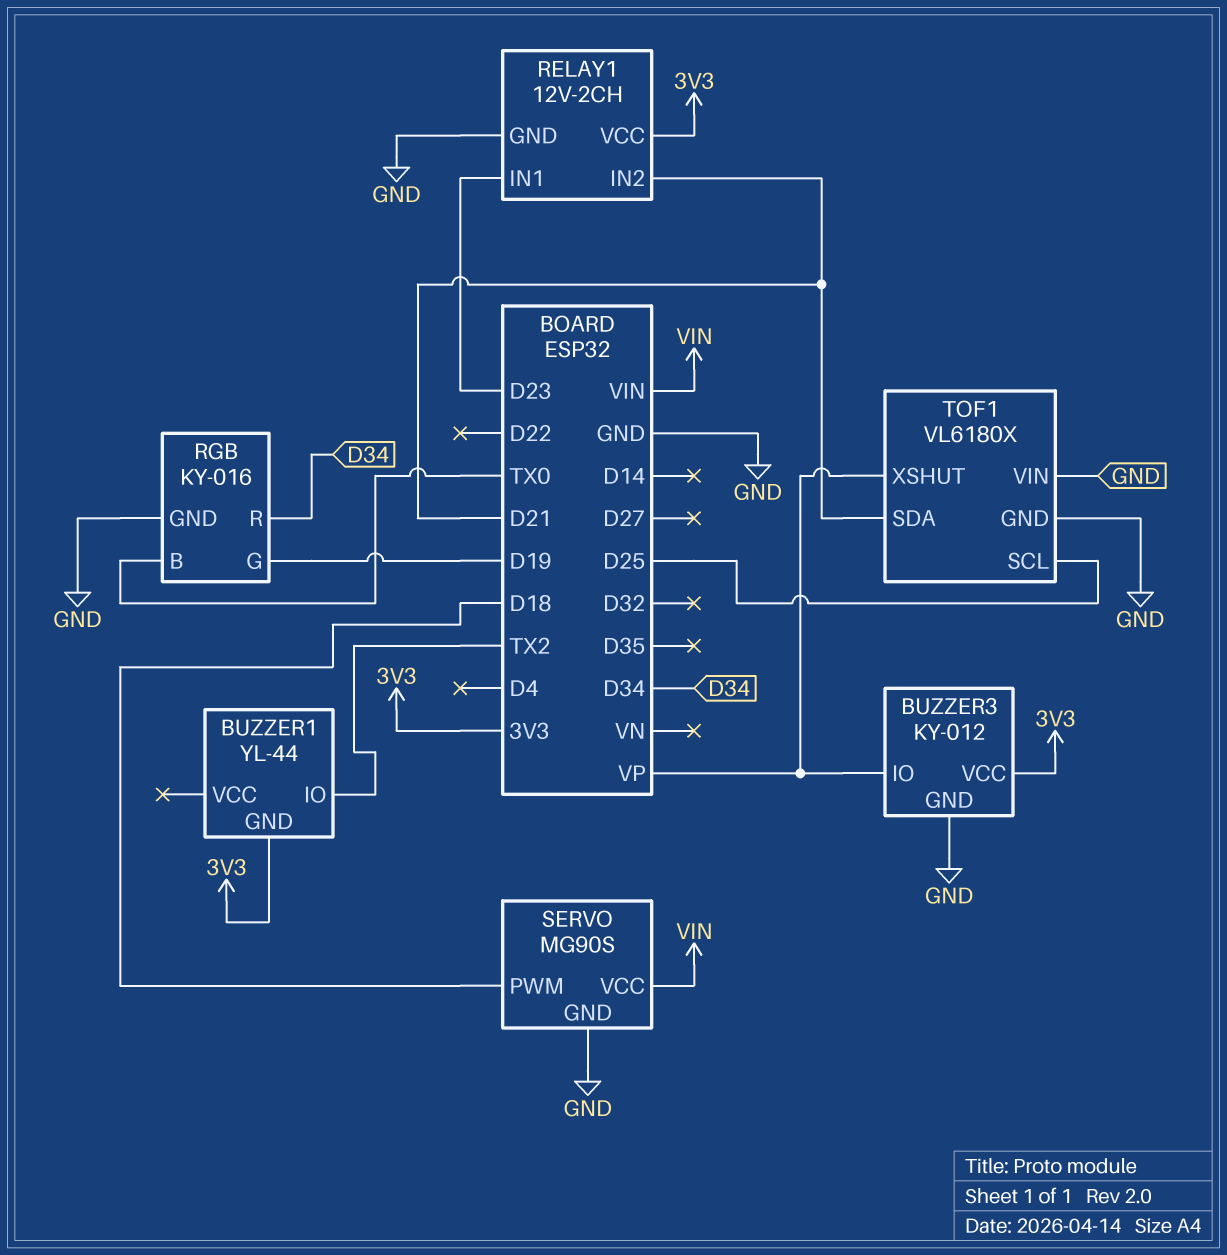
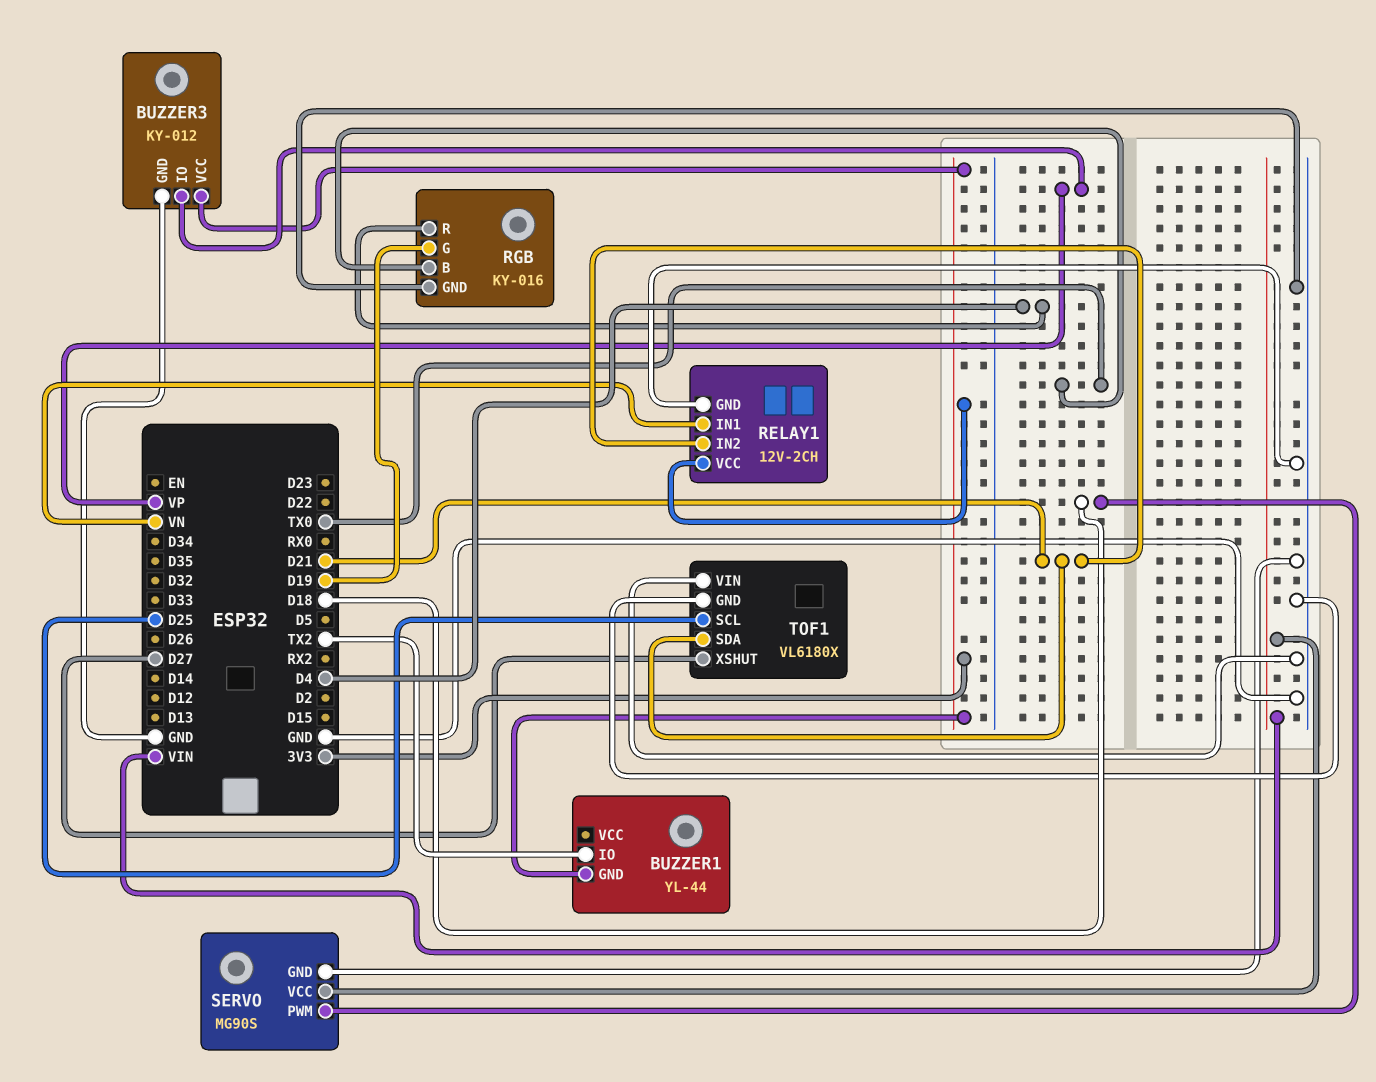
RELAY1 pin IN1: D23 -> VN
RGB pin R: D34 -> D4
TOF1 pin XSHUT: VP -> D27

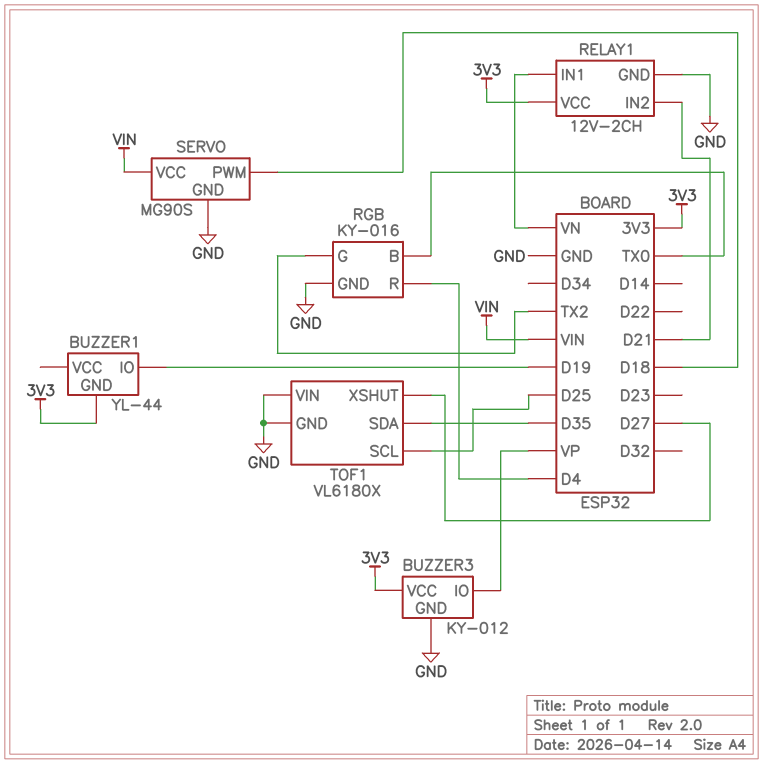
BUZZER1 pin IO: TX2 -> D19
RGB pin G: D19 -> TX2
TOF1 pin SDA: D21 -> D35

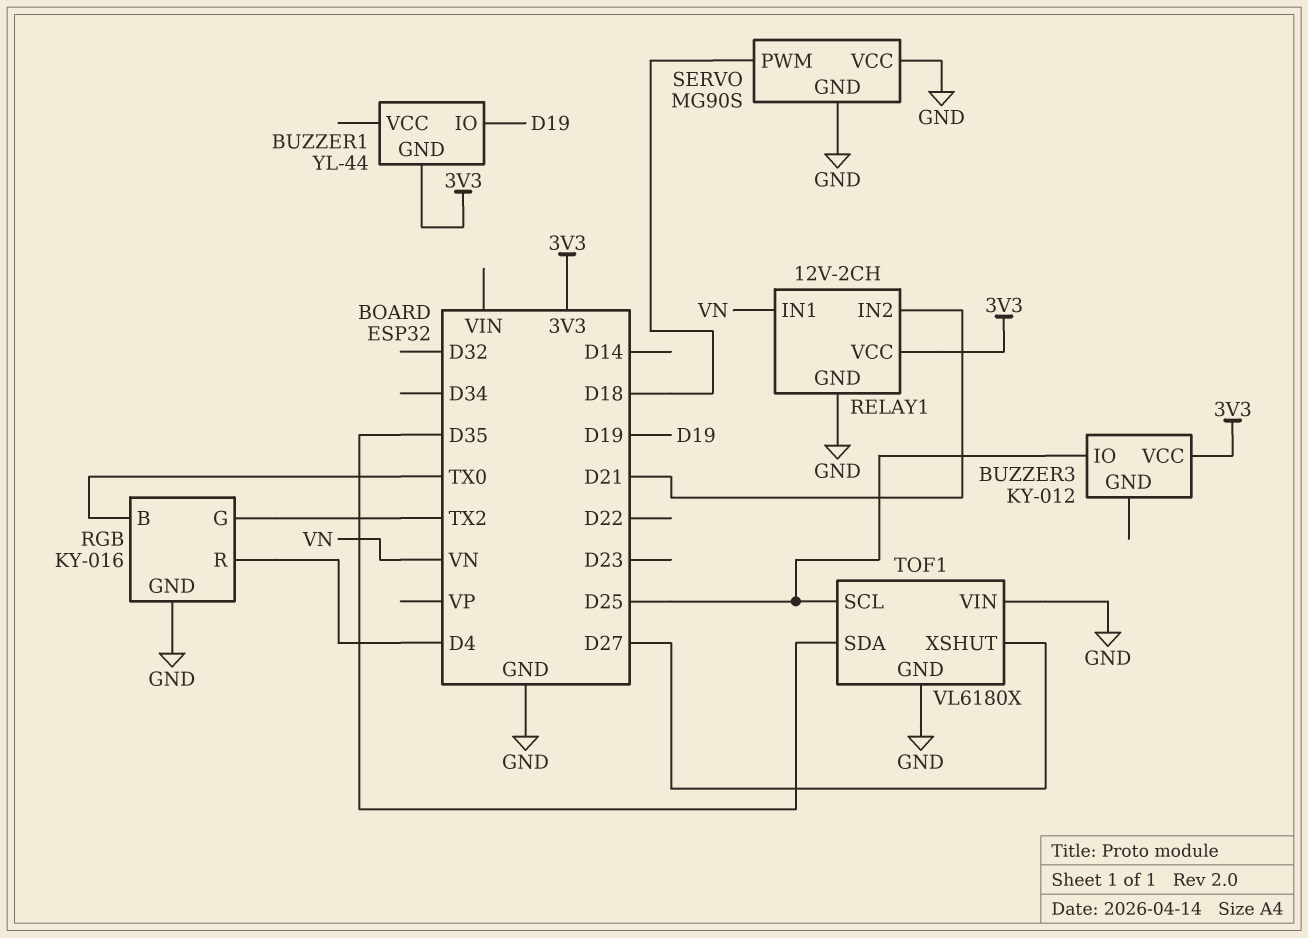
BUZZER3 pin GND: GND -> none
BUZZER3 pin IO: VP -> D25
SERVO pin VCC: VIN -> GND

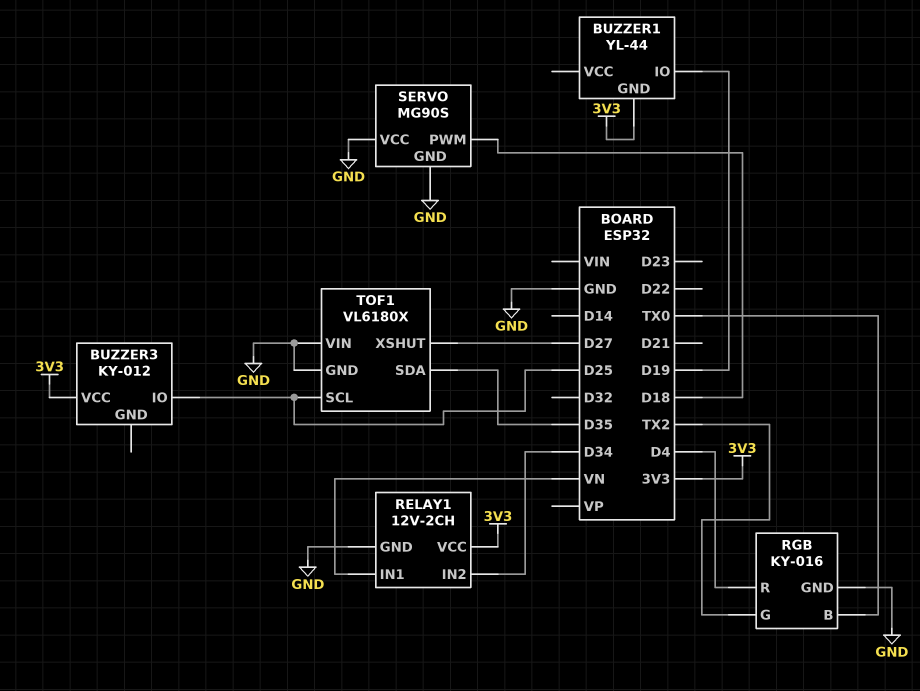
RELAY1 pin IN2: D21 -> D34

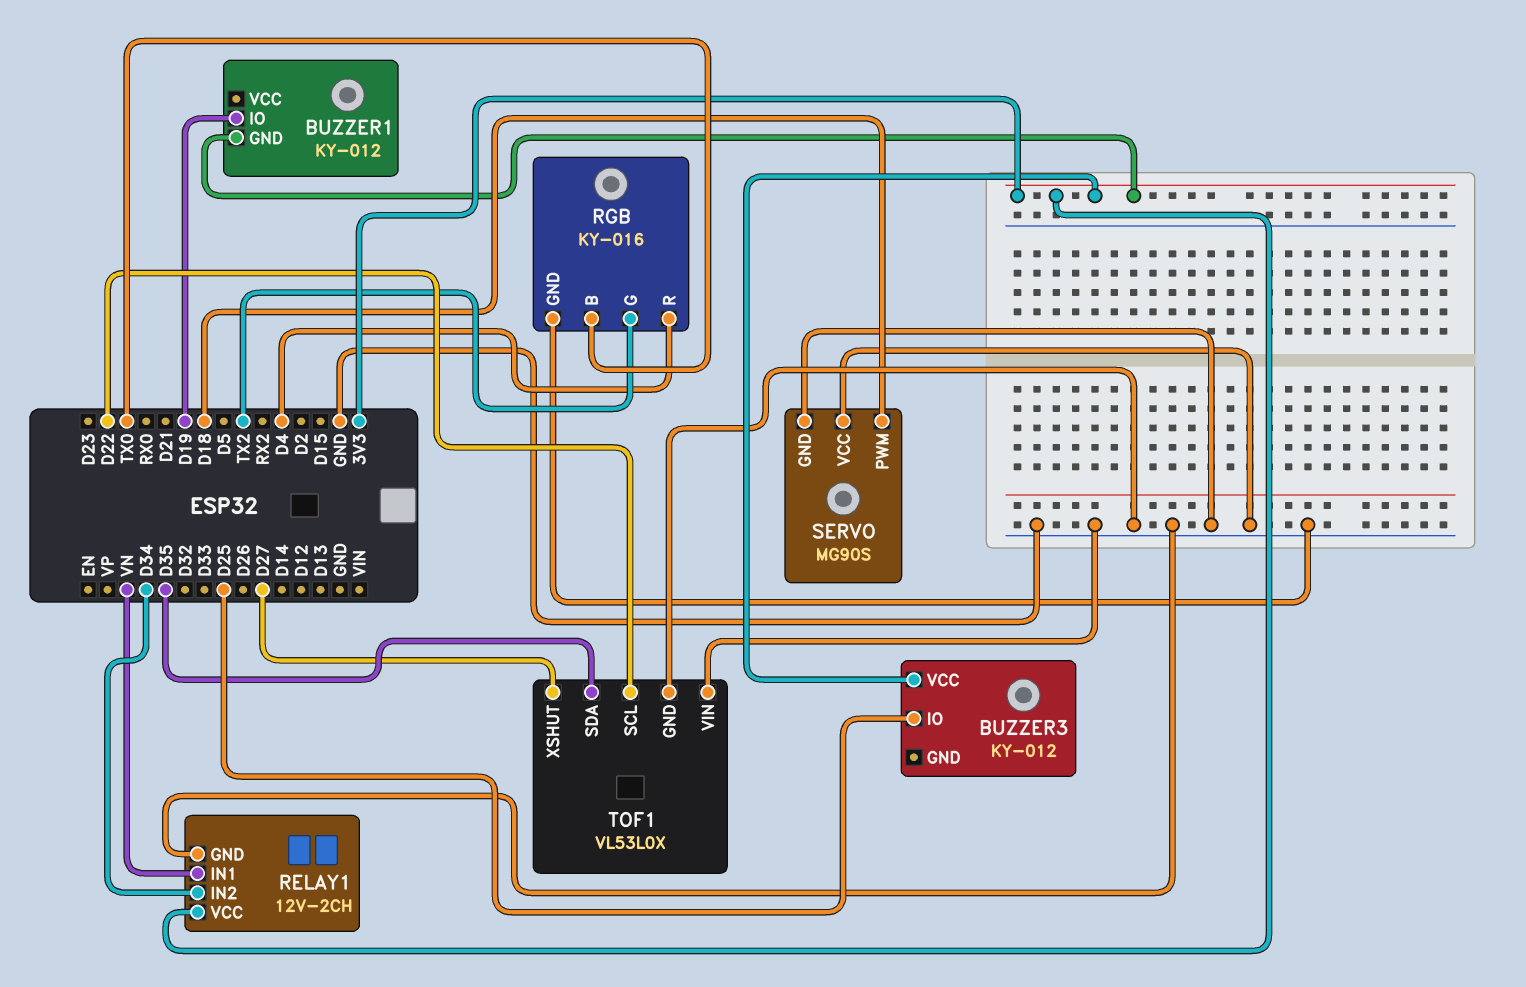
BUZZER1: YL-44 -> KY-012
TOF1: VL6180X -> VL53L0X
TOF1 pin SCL: D25 -> D22

